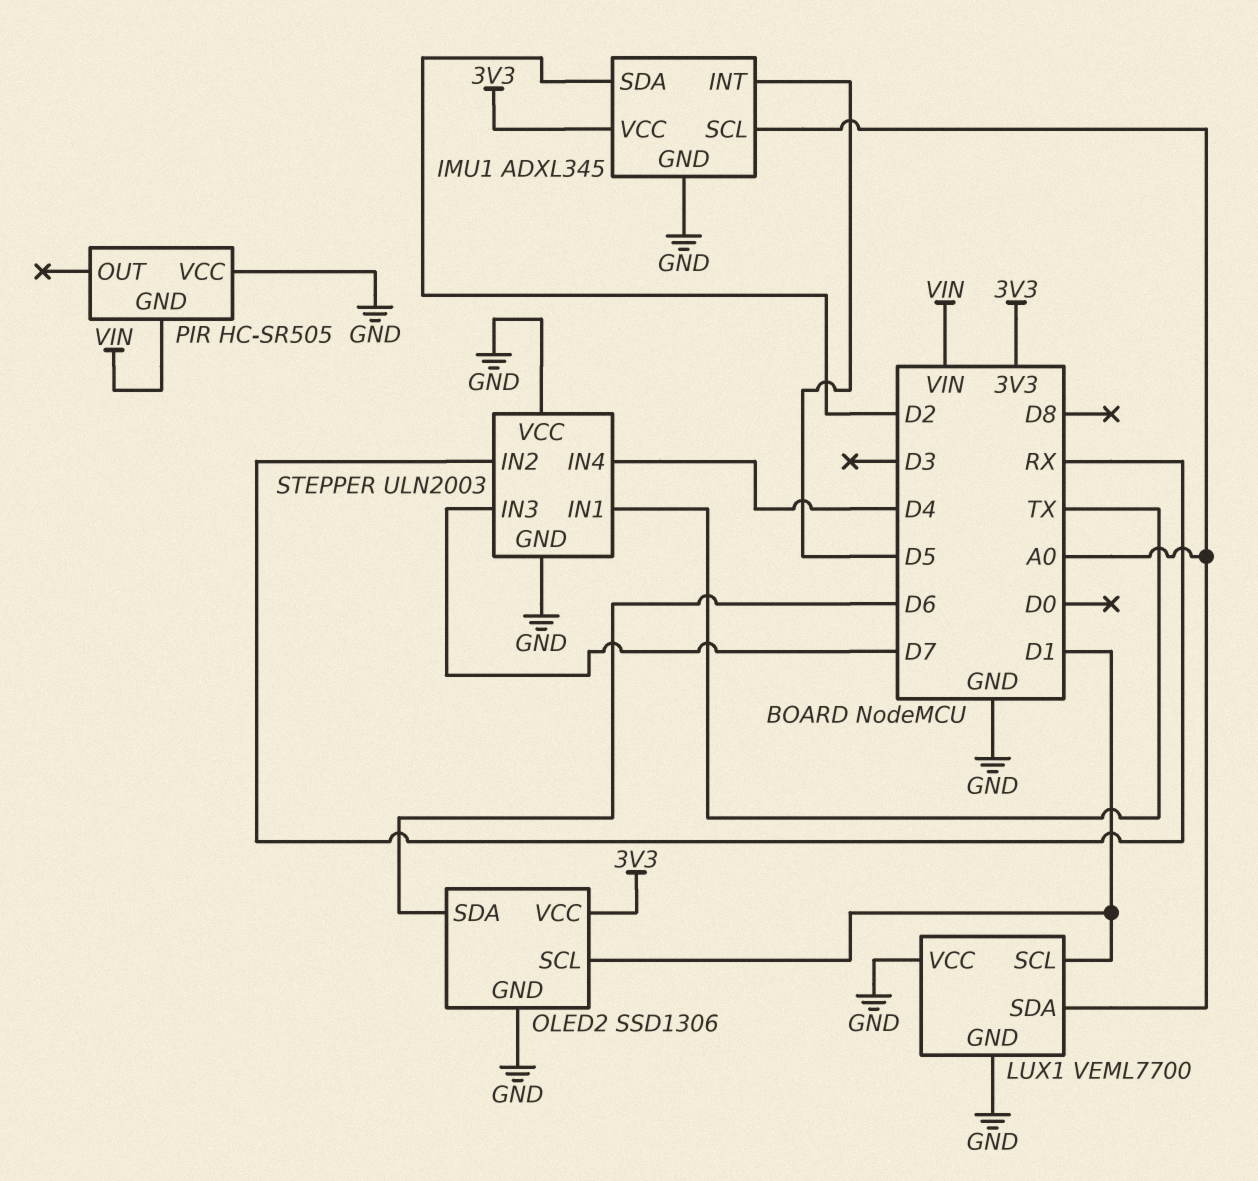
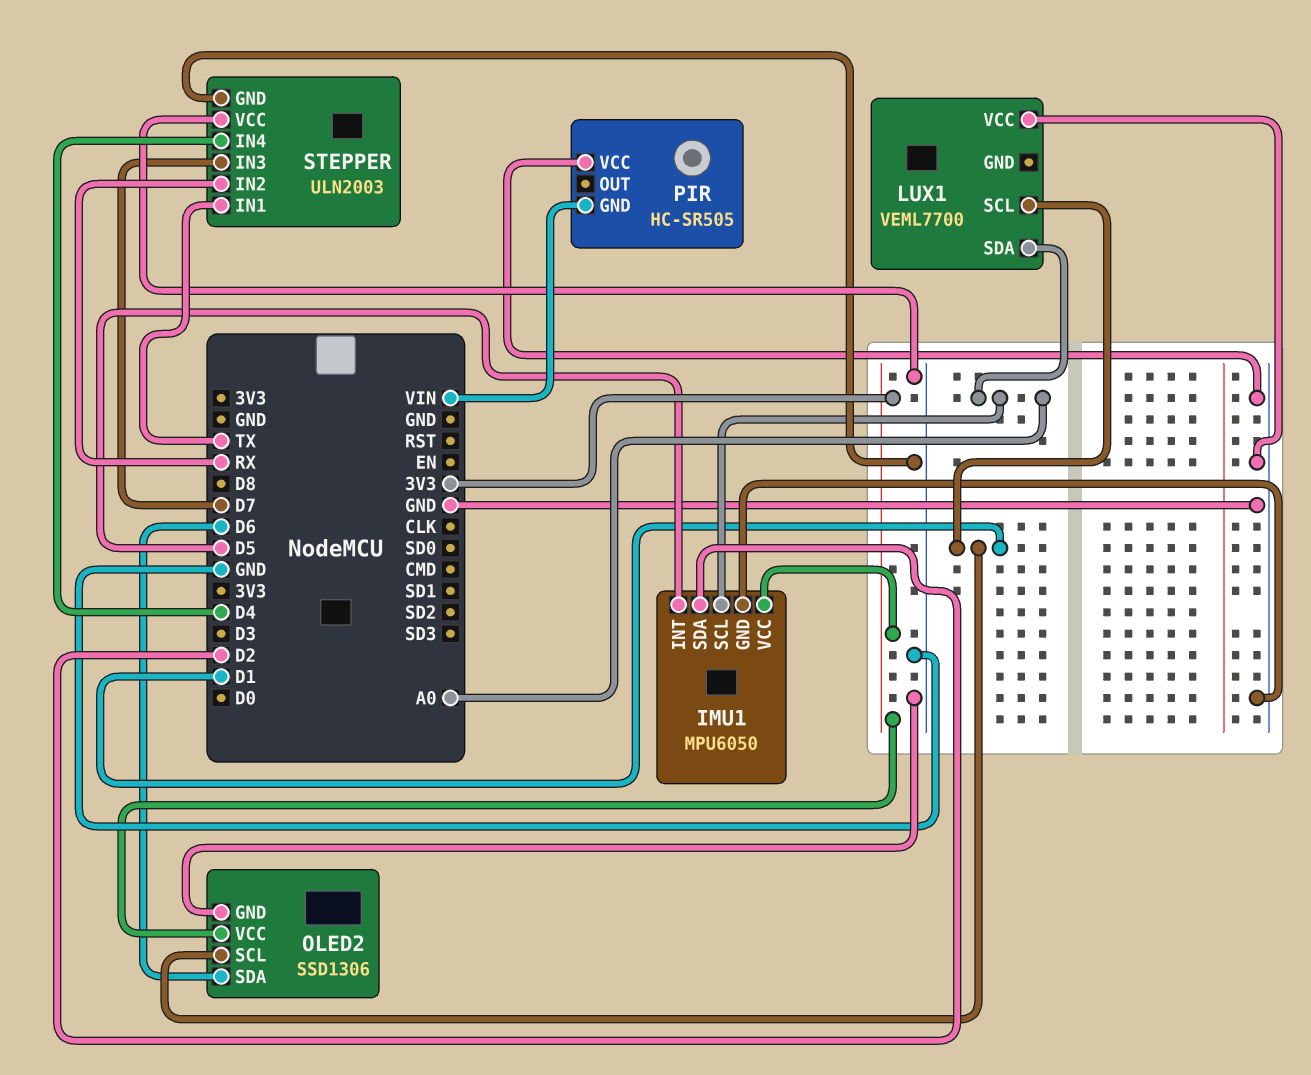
IMU1: ADXL345 -> MPU6050
LUX1 pin GND: GND -> none

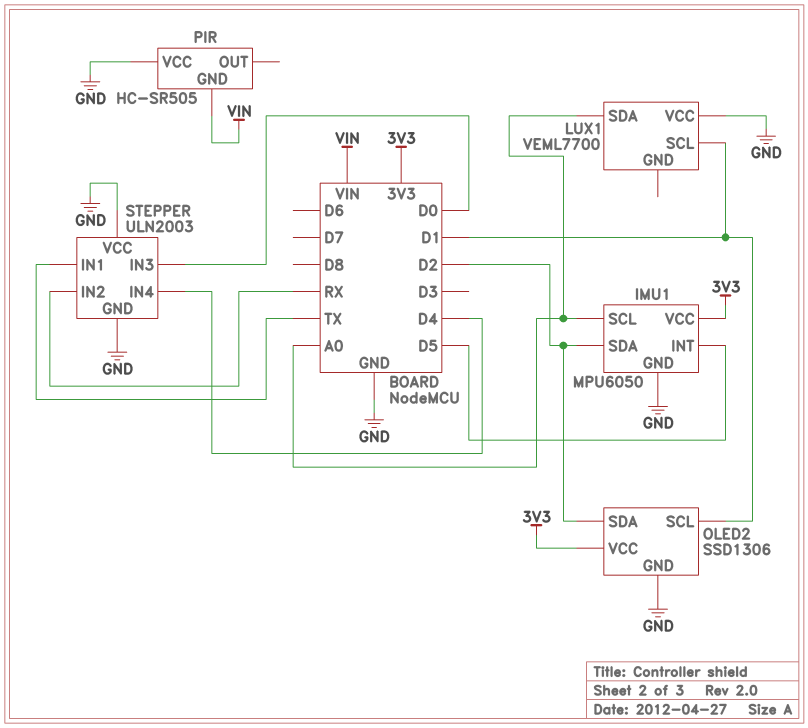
OLED2 pin SDA: D6 -> D2
STEPPER pin IN3: D7 -> D0

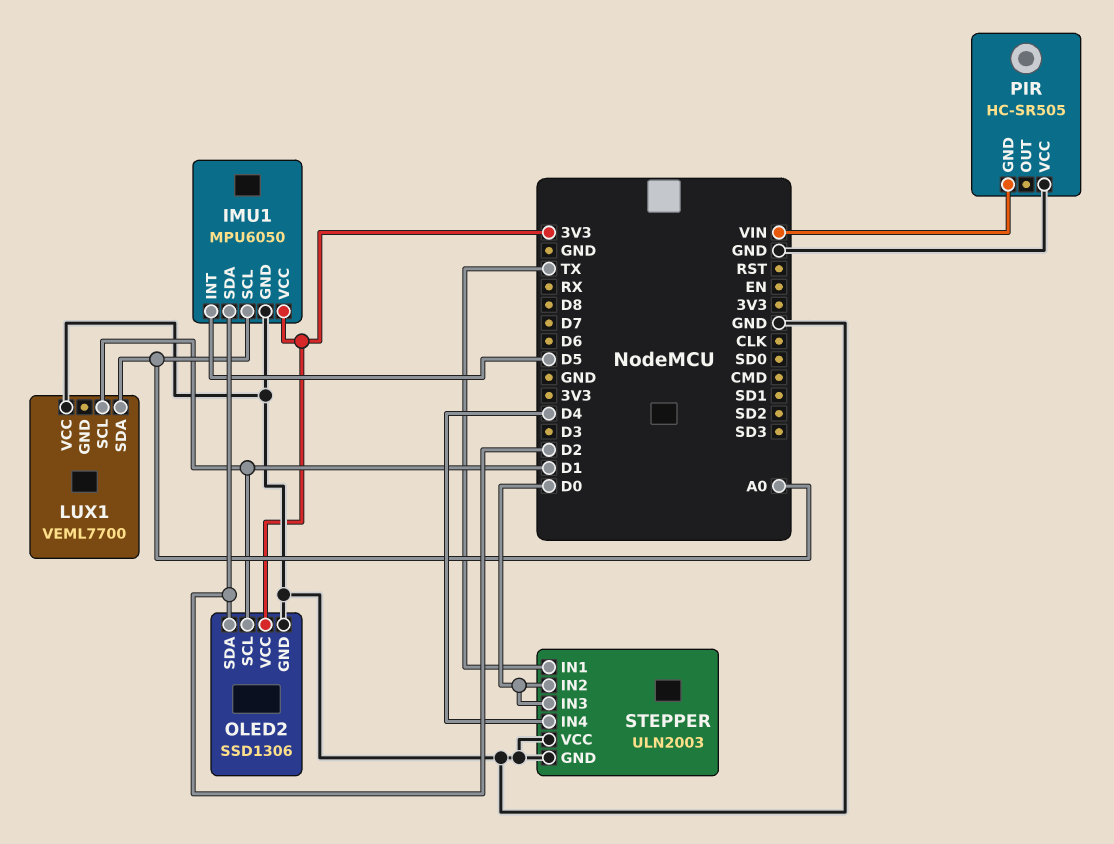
STEPPER pin IN2: RX -> D0

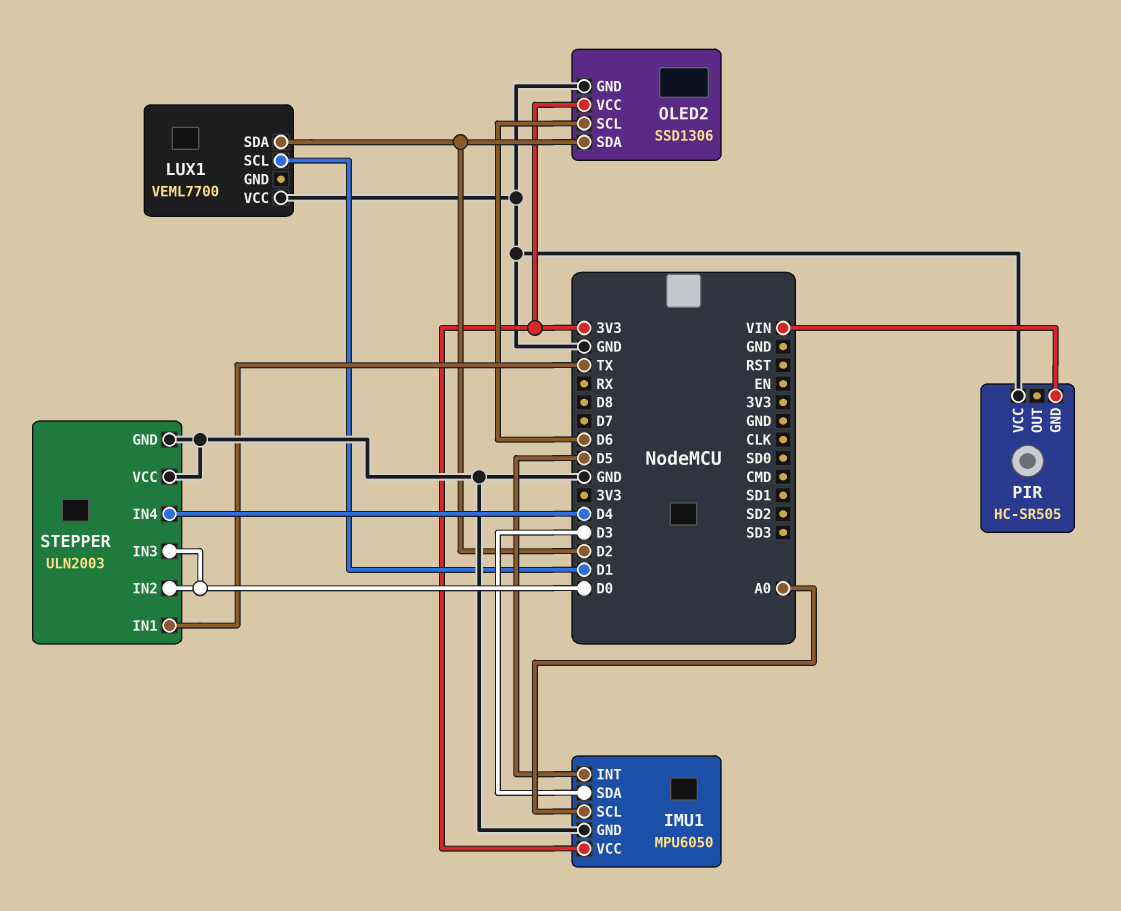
IMU1 pin SDA: D2 -> D3
LUX1 pin SDA: A0 -> D2
OLED2 pin SCL: D1 -> D6

